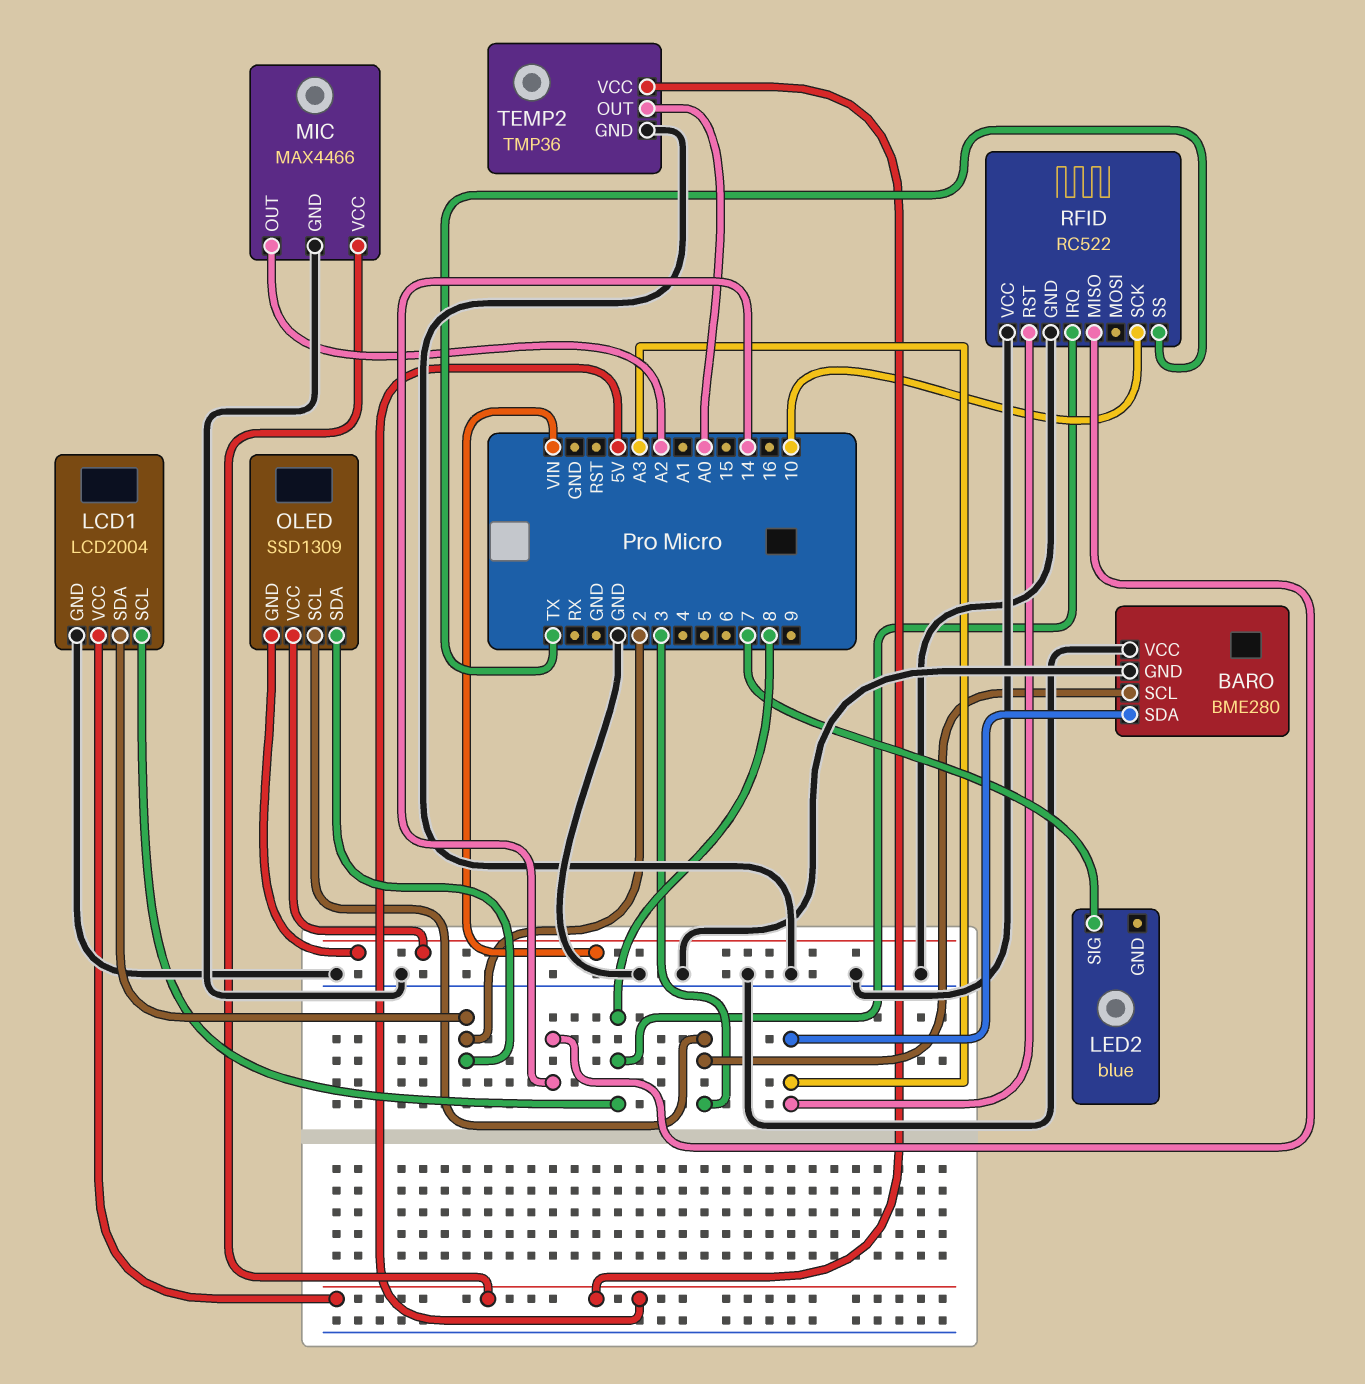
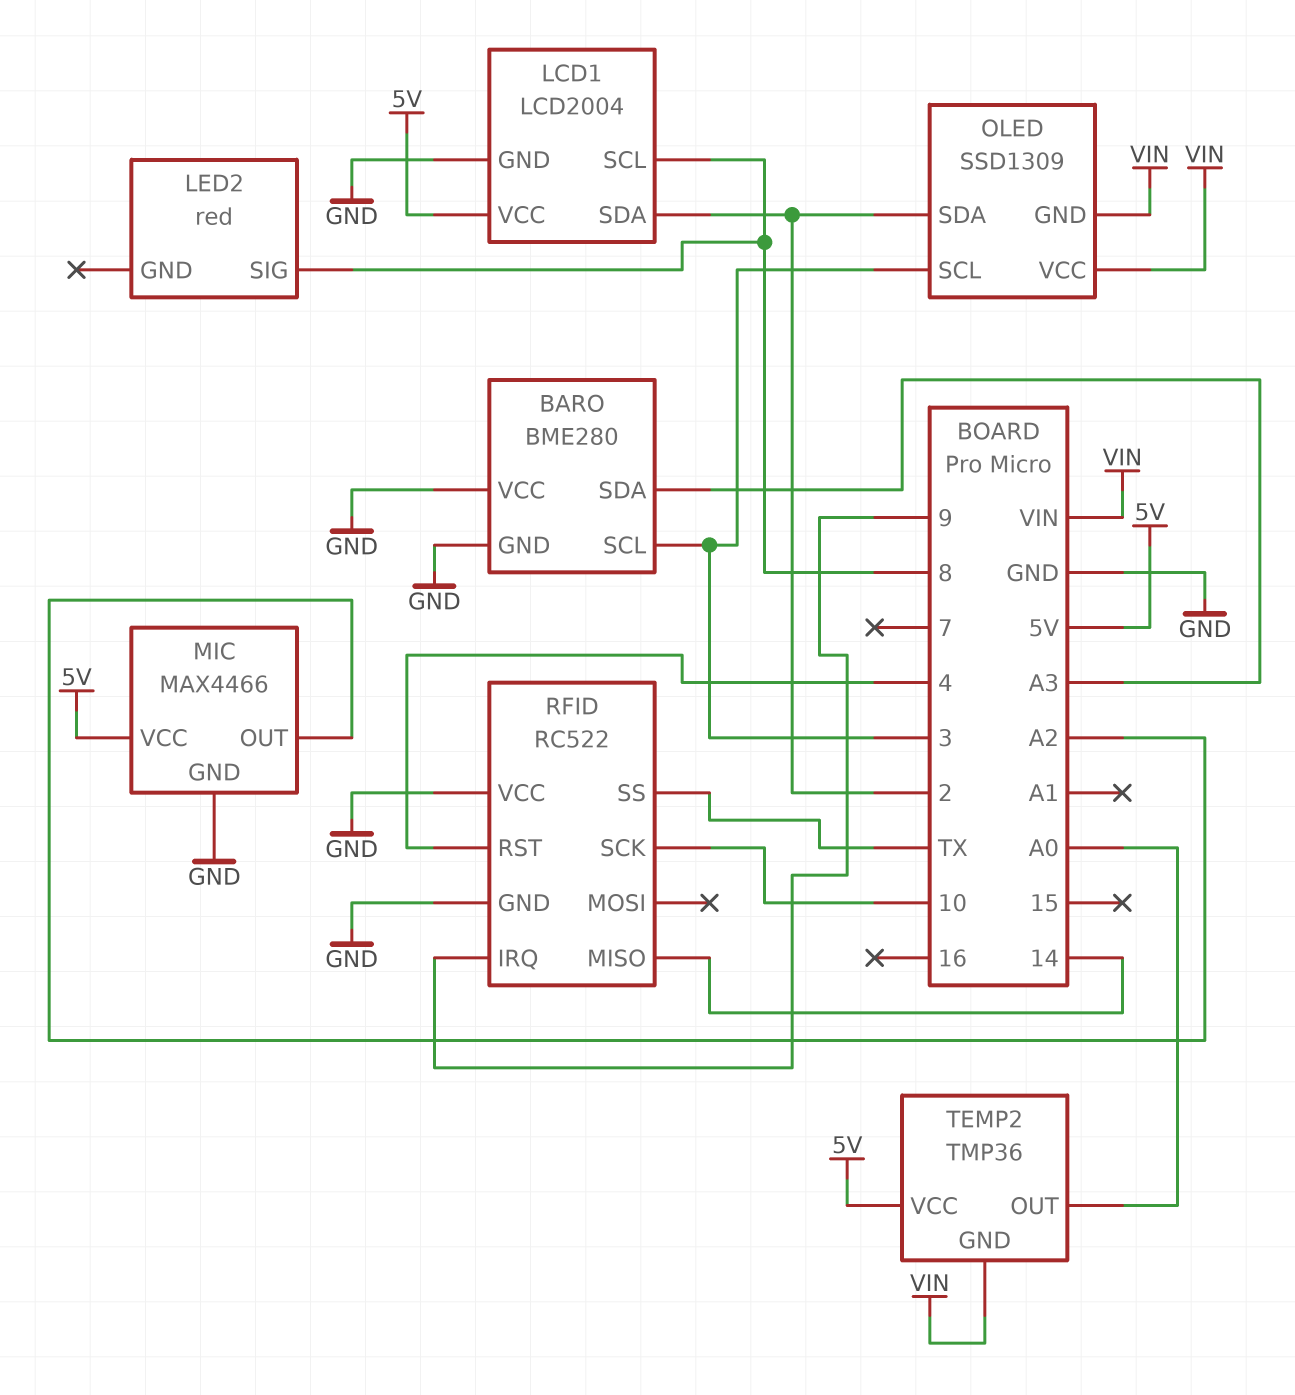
LED2: blue -> red
LED2 pin SIG: 7 -> 8
RFID pin IRQ: 8 -> 9
RFID pin RST: A3 -> 4
TEMP2 pin GND: GND -> VIN

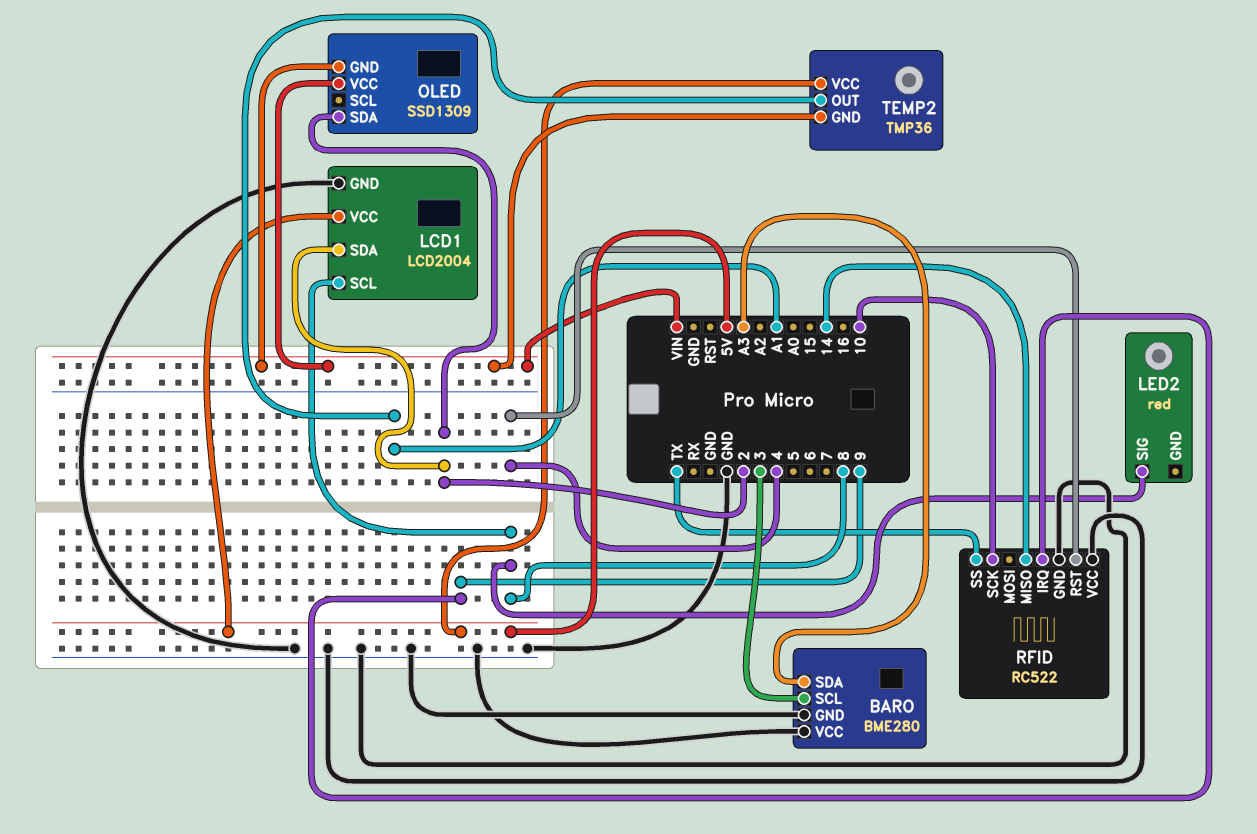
MIC: MAX4466 -> none
MIC pin GND: GND -> none
MIC pin OUT: A2 -> none
MIC pin VCC: 5V -> none
OLED pin SCL: 3 -> none
TEMP2 pin OUT: A0 -> A1

